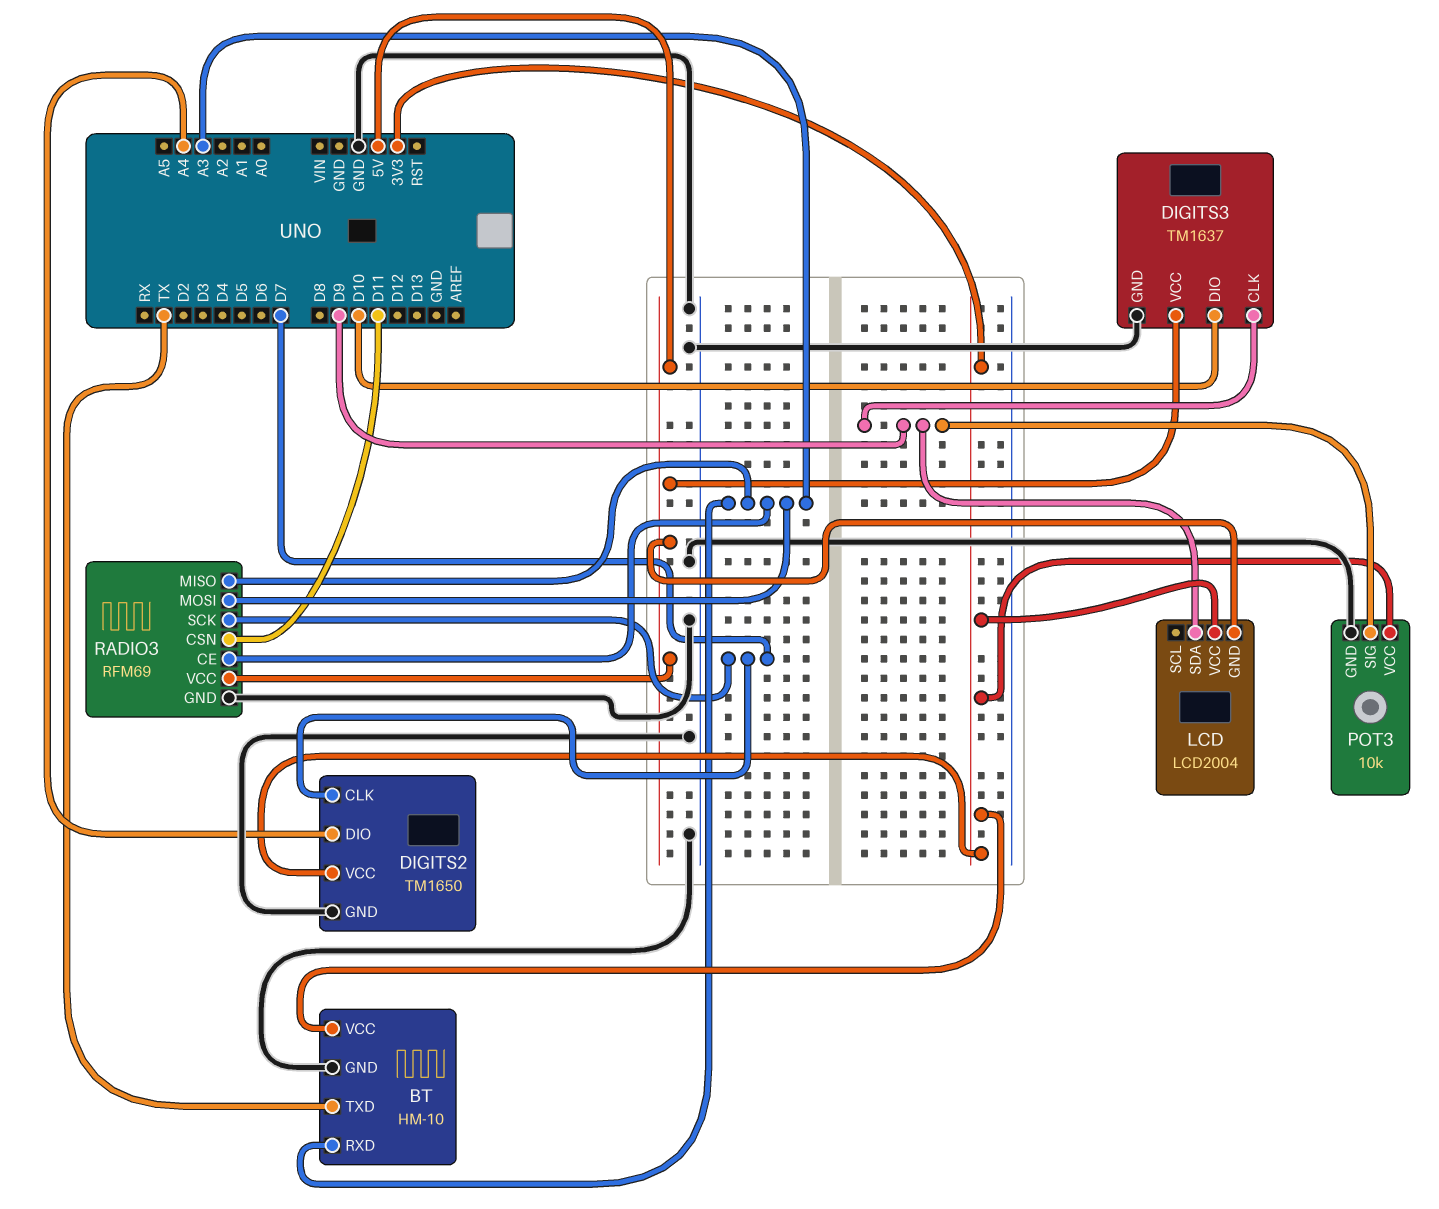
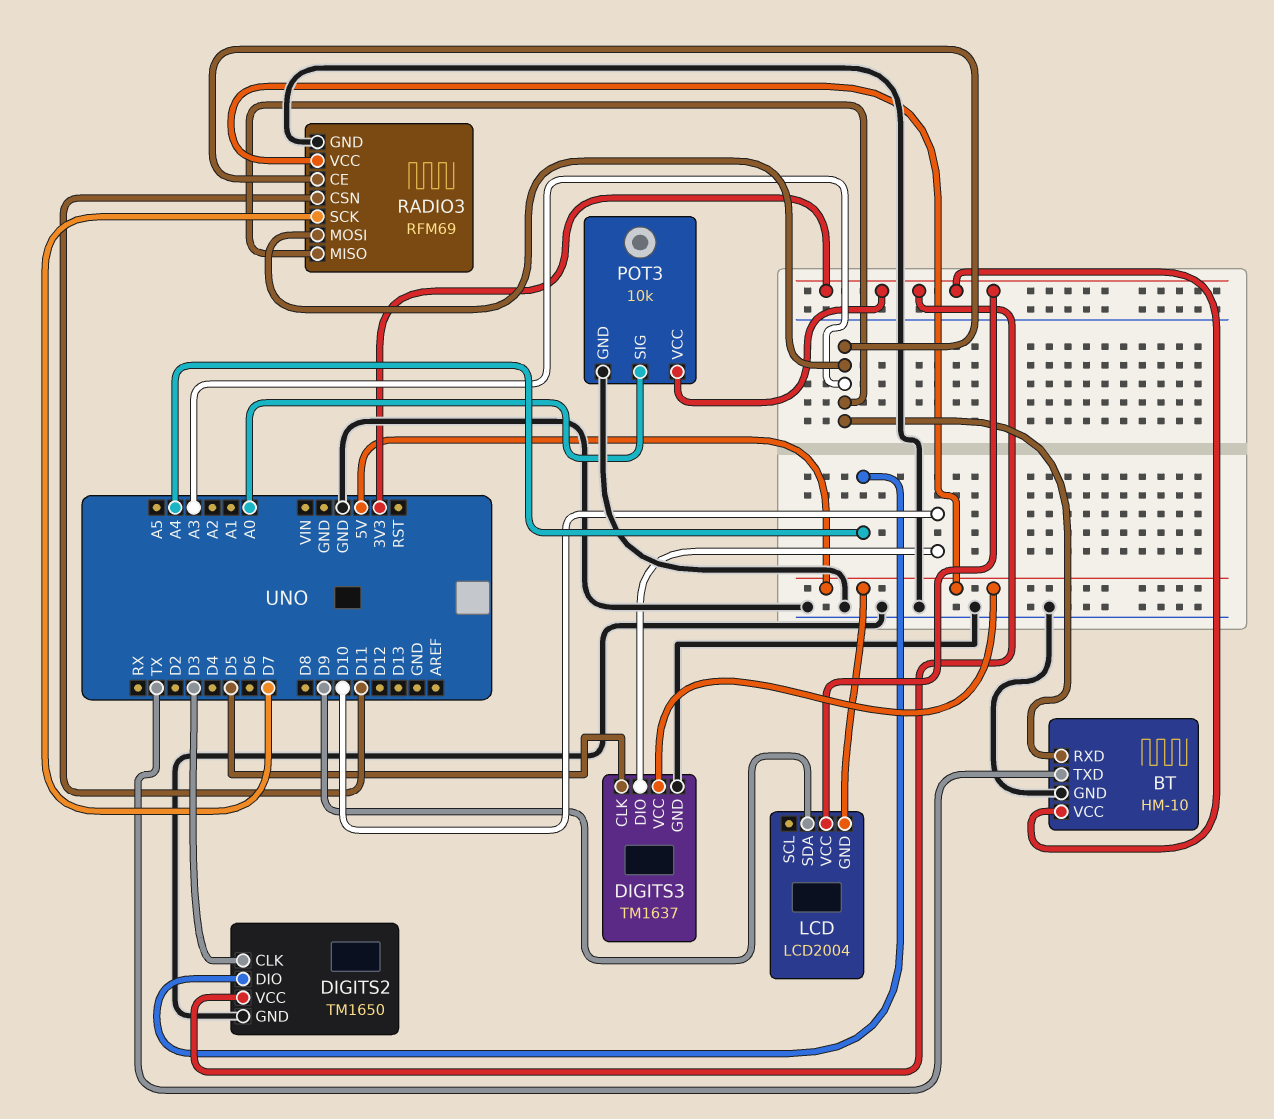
DIGITS2 pin CLK: D7 -> D3
DIGITS3 pin CLK: D9 -> D5
POT3 pin SIG: D9 -> A0

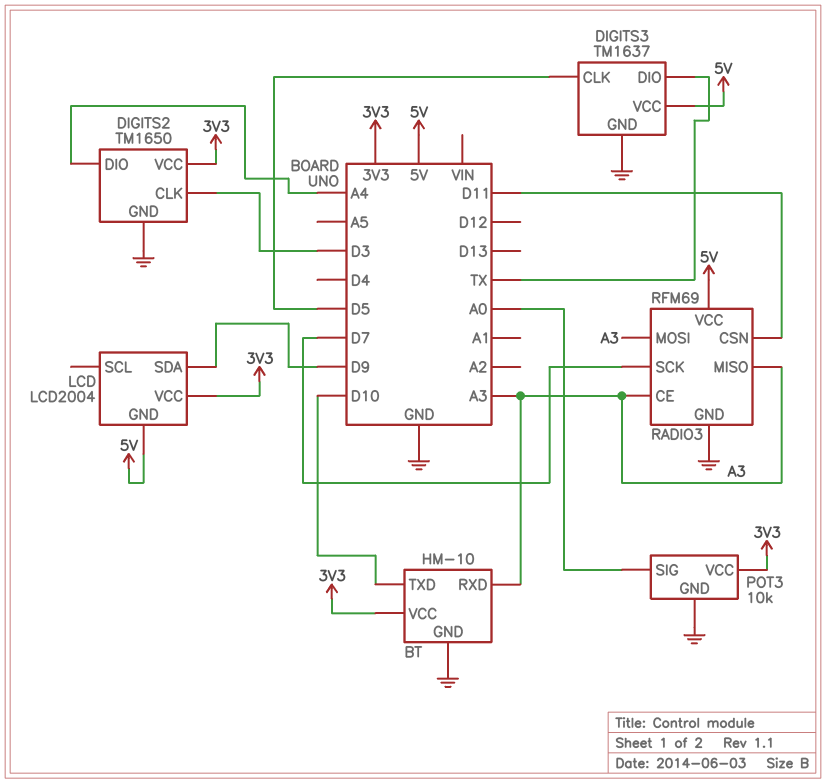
BT pin TXD: TX -> D10
DIGITS3 pin DIO: D10 -> TX

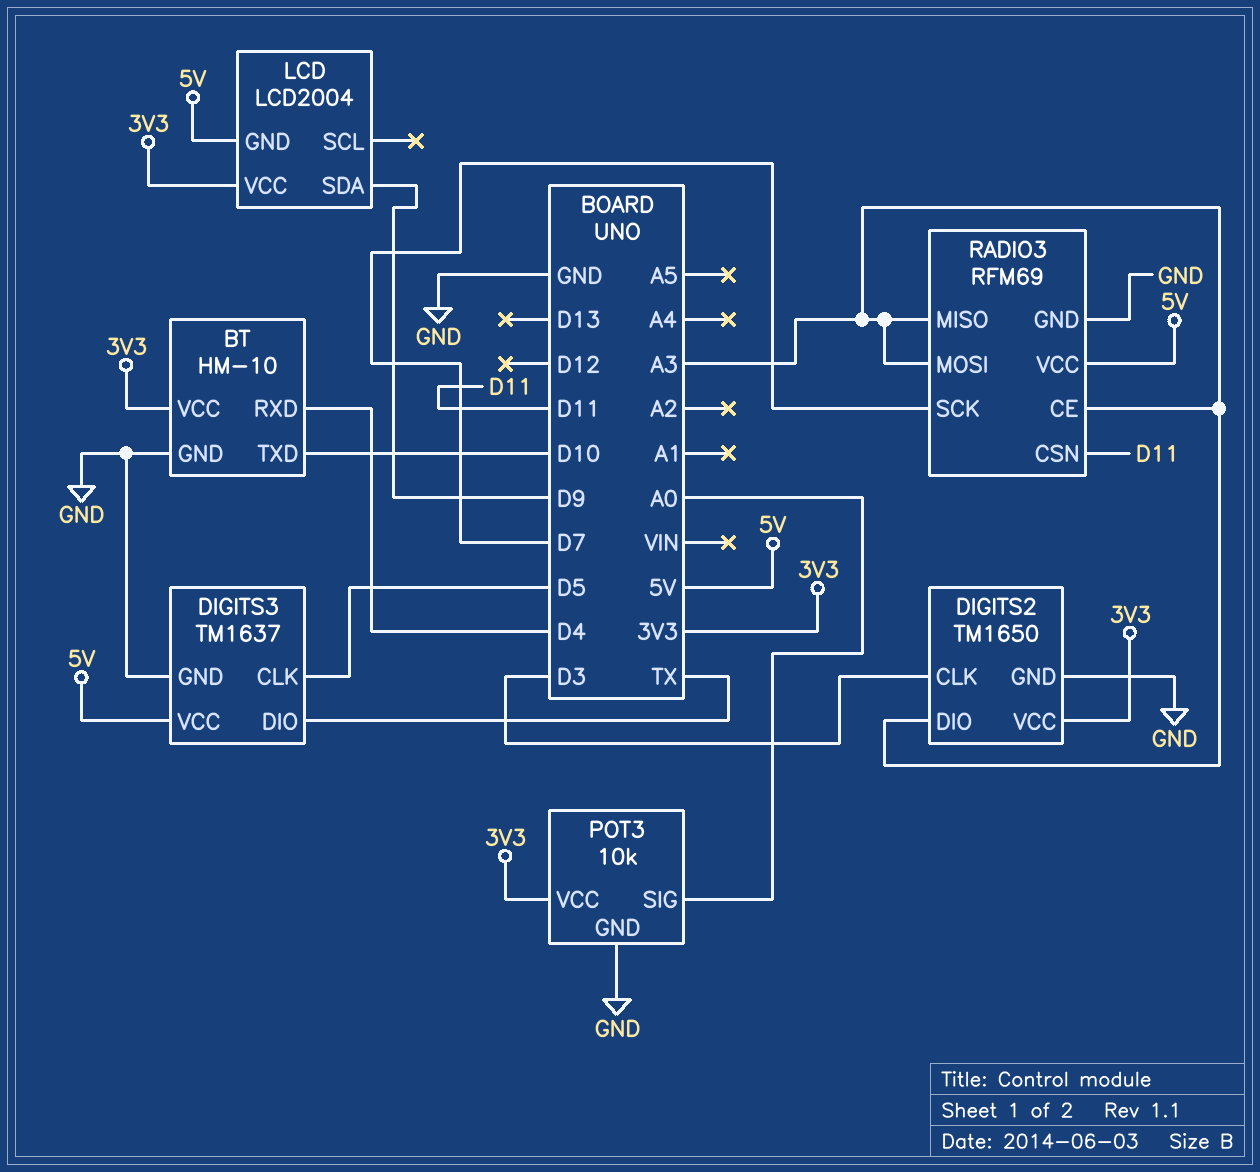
BT pin RXD: A3 -> D4
DIGITS2 pin DIO: A4 -> A3

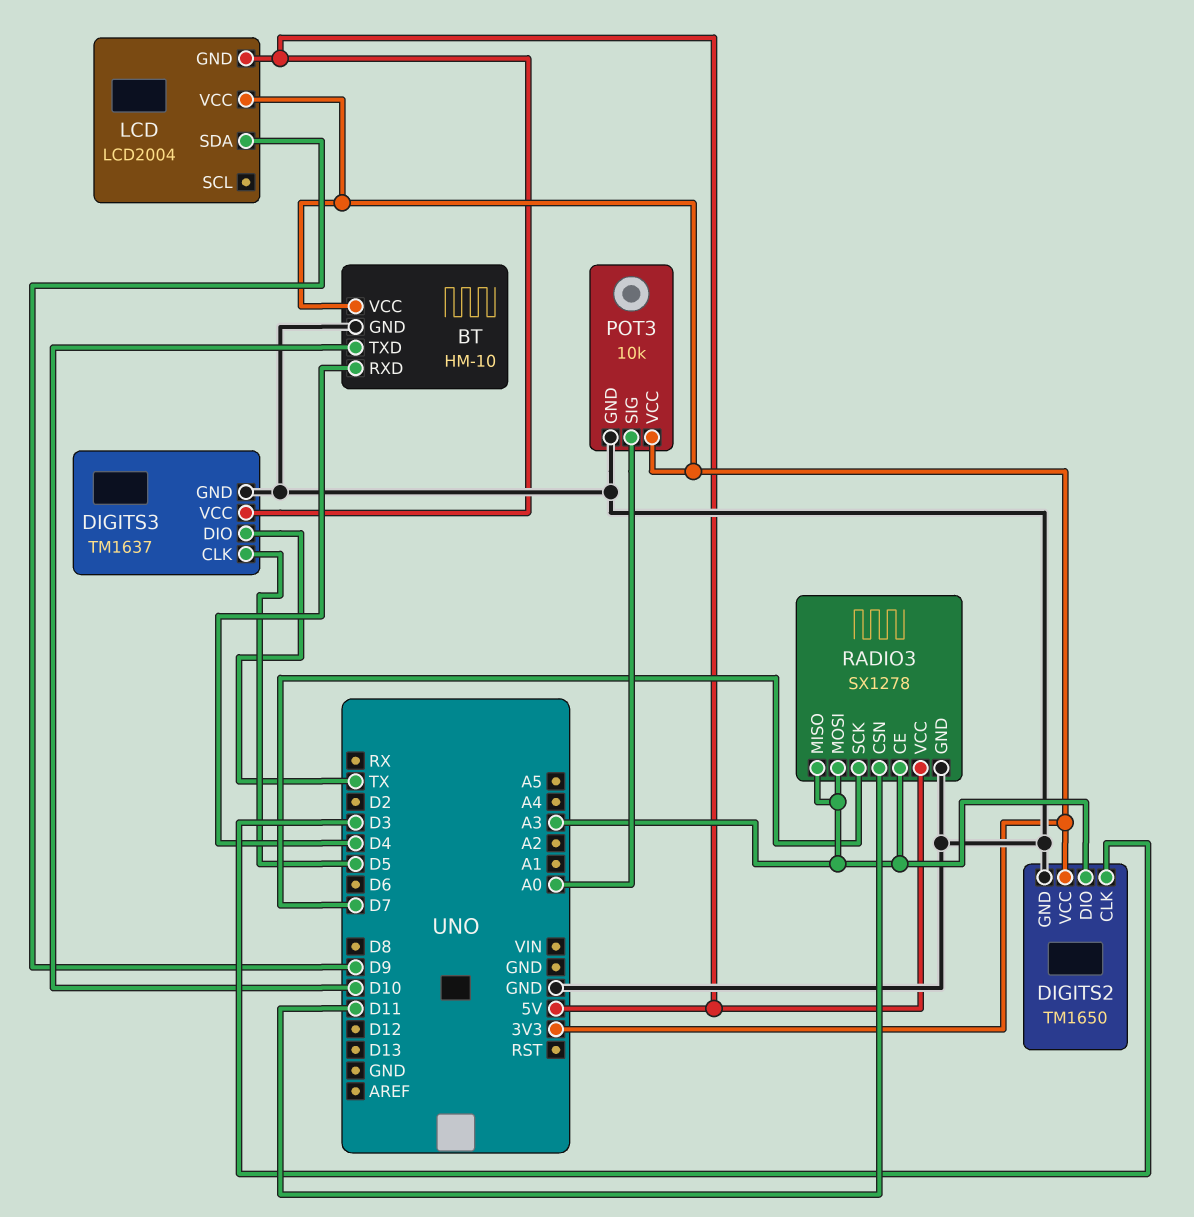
RADIO3: RFM69 -> SX1278

